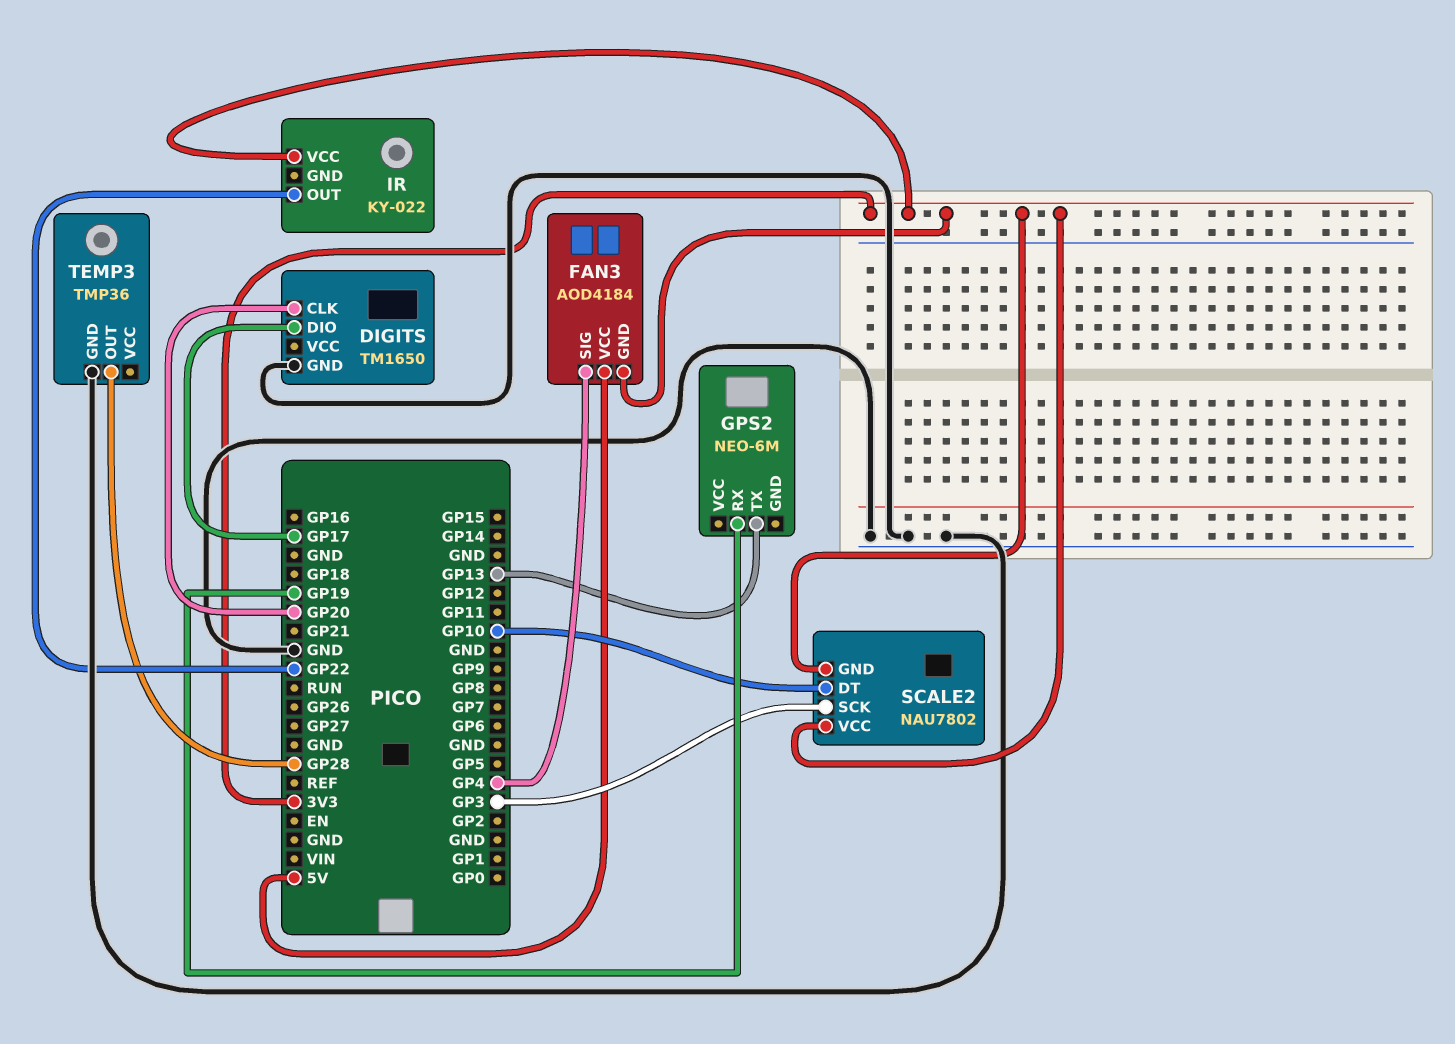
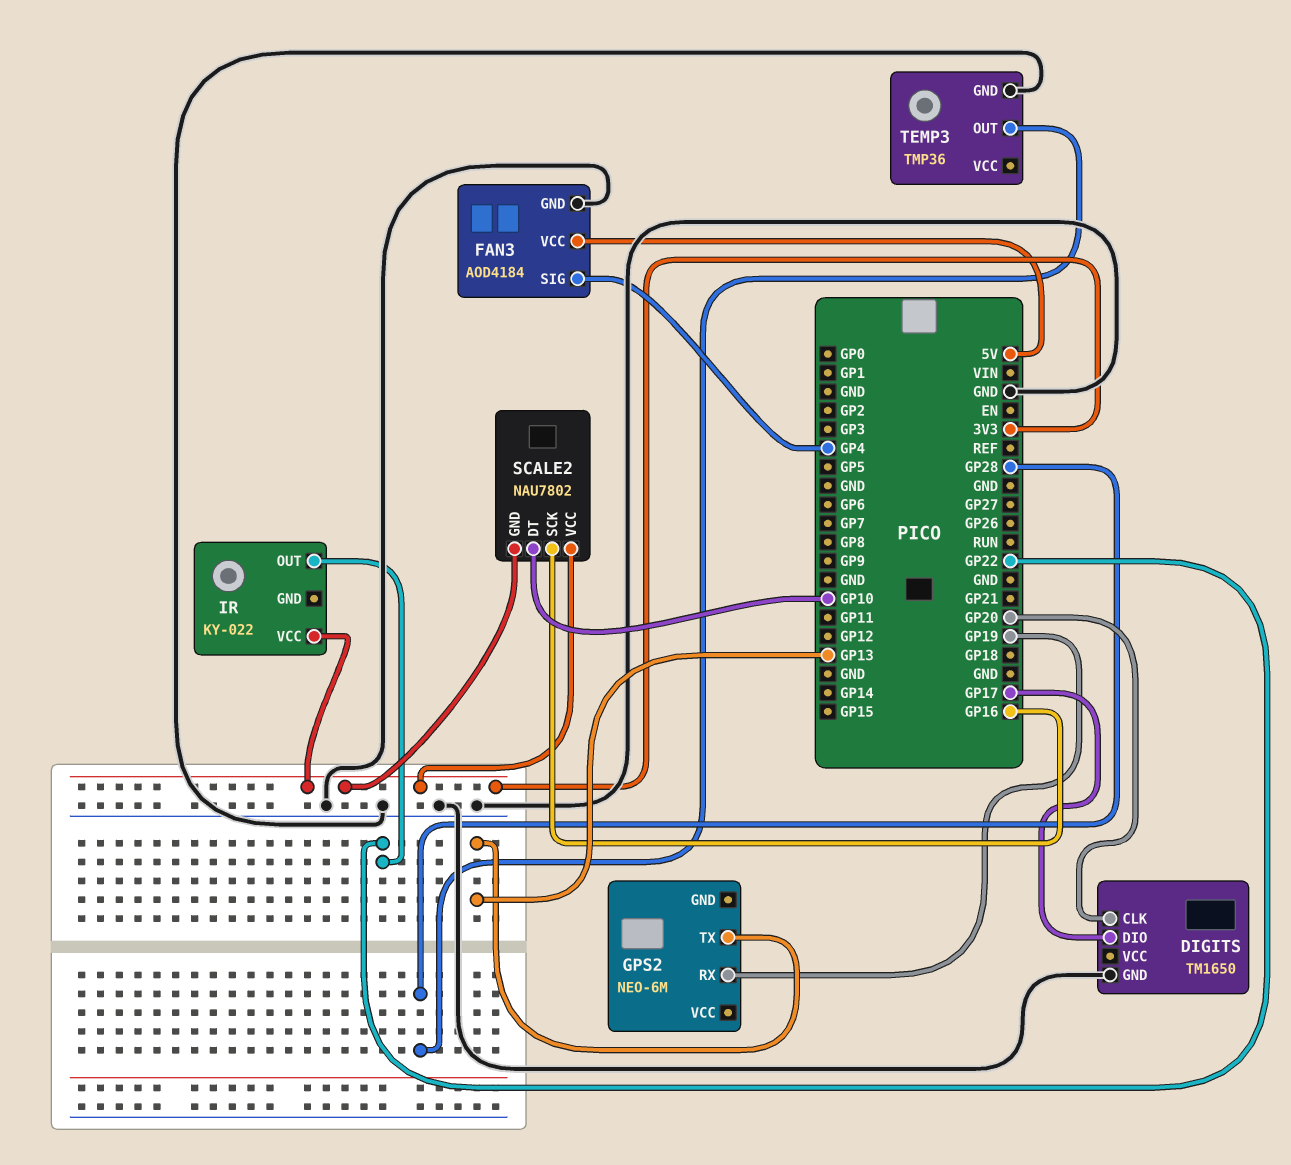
FAN3 pin GND: 3V3 -> GND
SCALE2 pin SCK: GP3 -> GP16

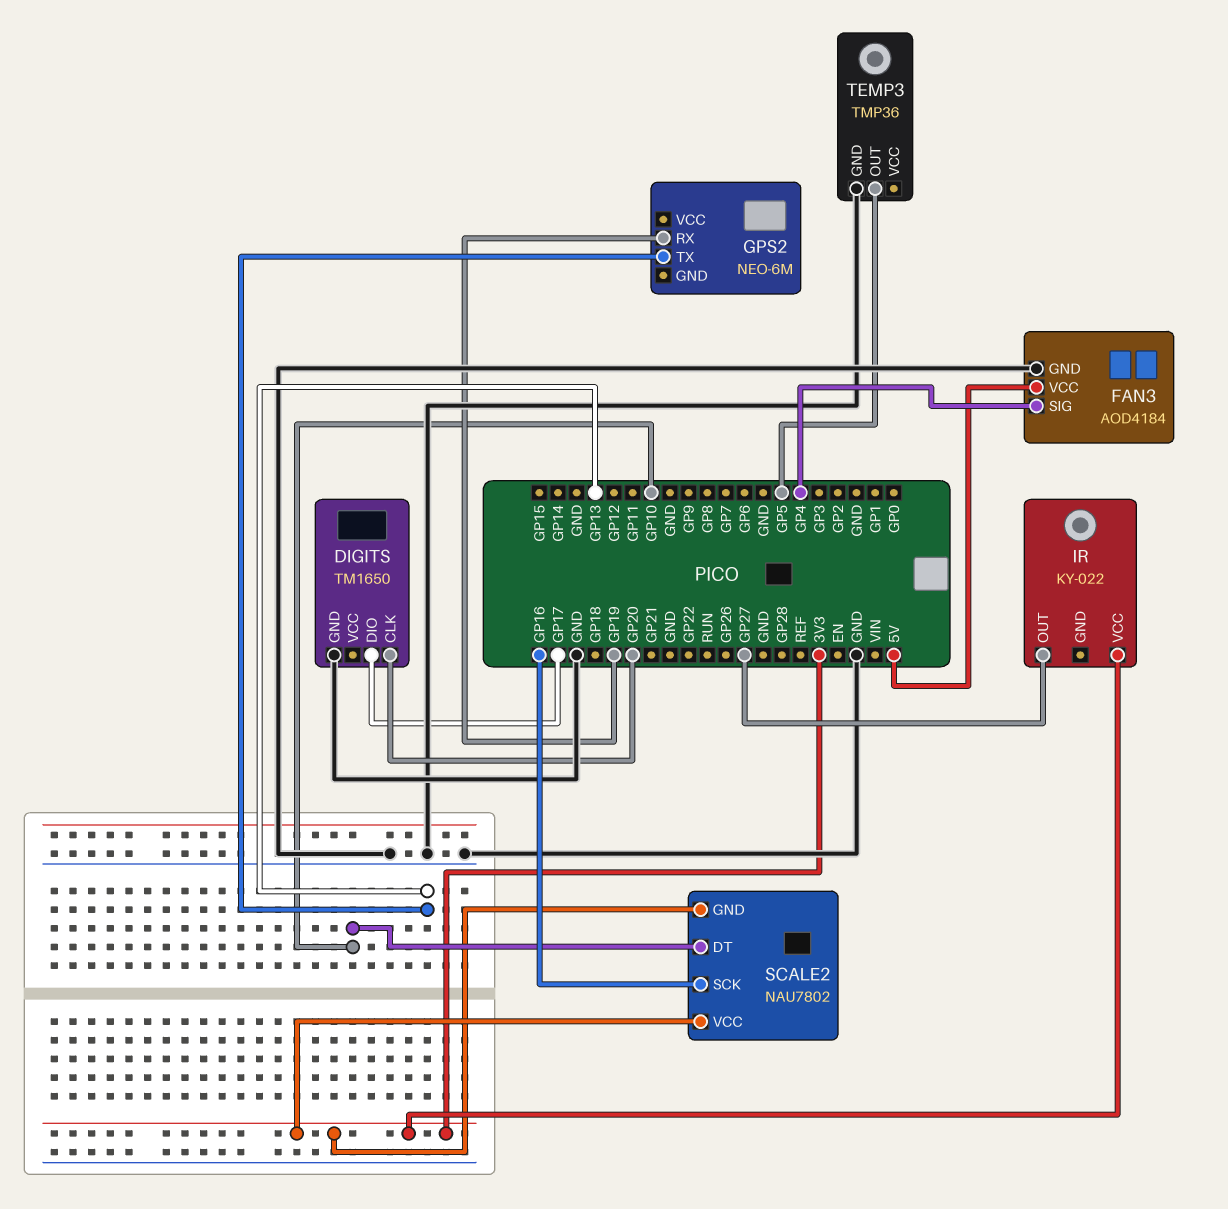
IR pin OUT: GP22 -> GP27
TEMP3 pin OUT: GP28 -> GP5

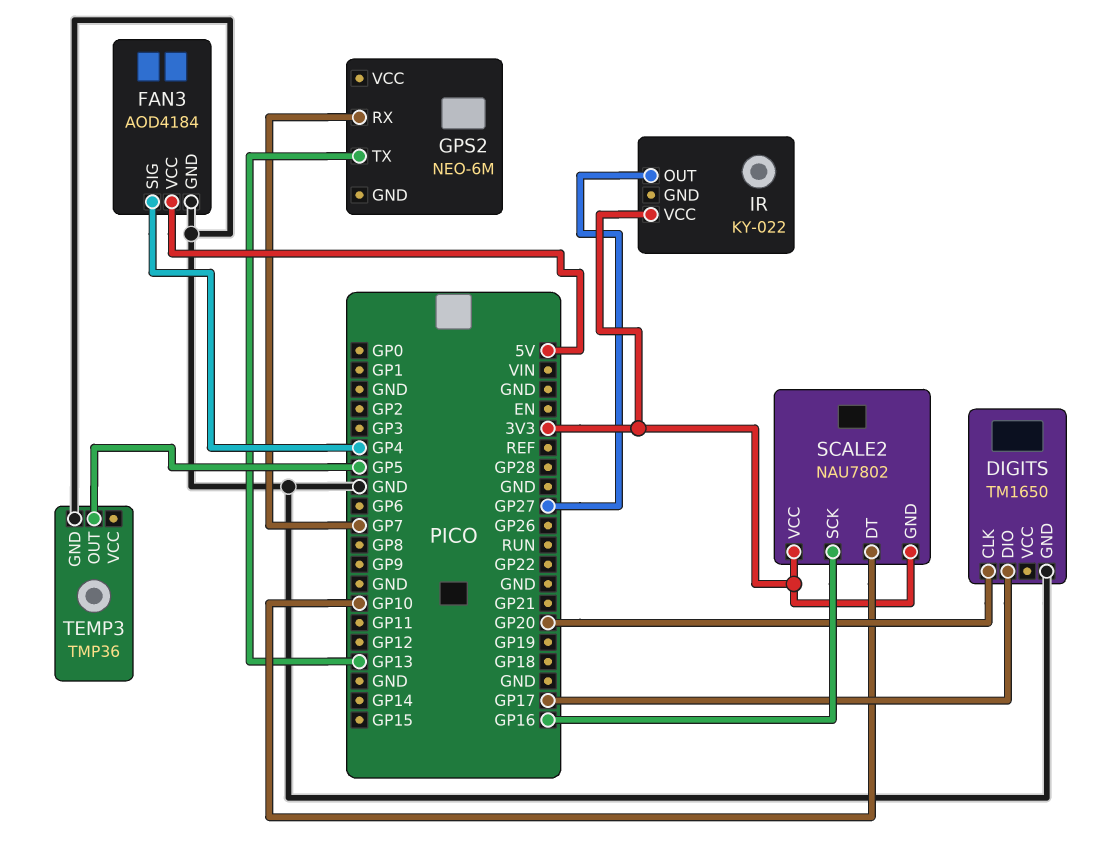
GPS2 pin RX: GP19 -> GP7

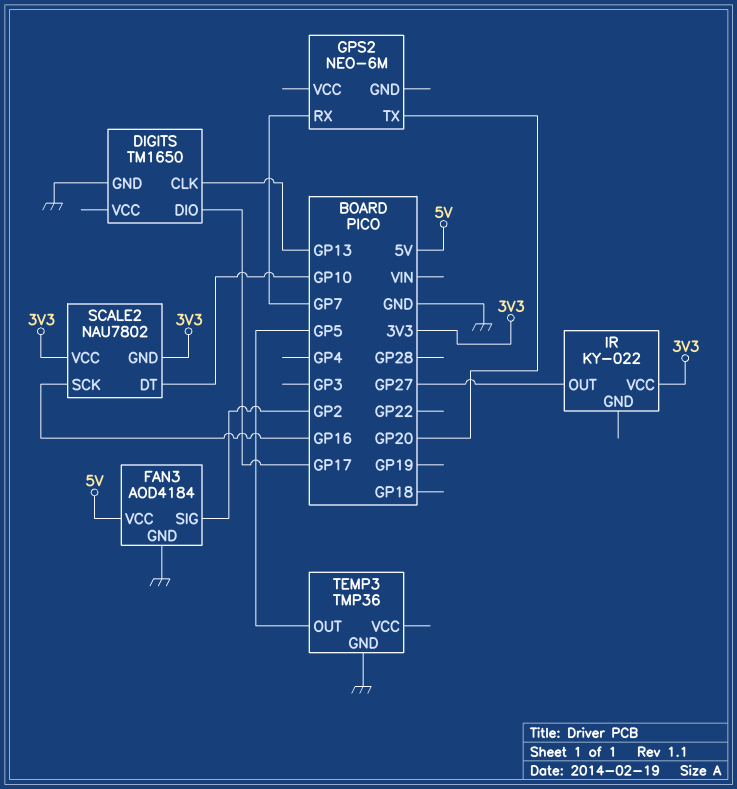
DIGITS pin CLK: GP20 -> GP13
FAN3 pin SIG: GP4 -> GP2
GPS2 pin TX: GP13 -> GP20

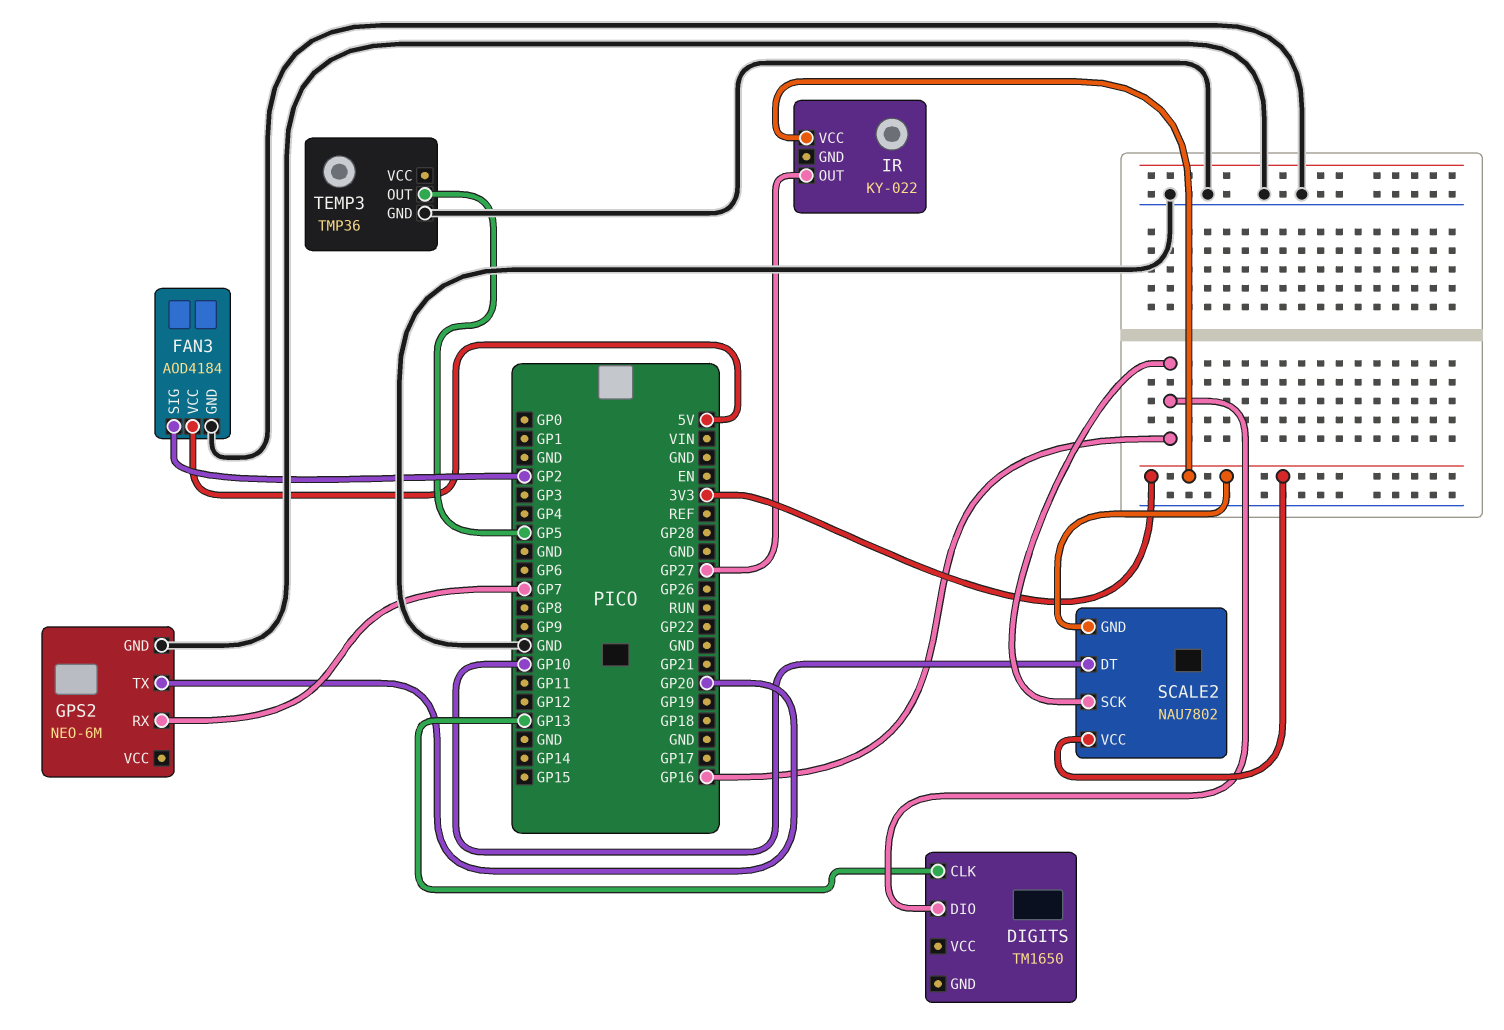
DIGITS pin DIO: GP17 -> GP16
DIGITS pin GND: GND -> none
GPS2 pin GND: none -> GND

